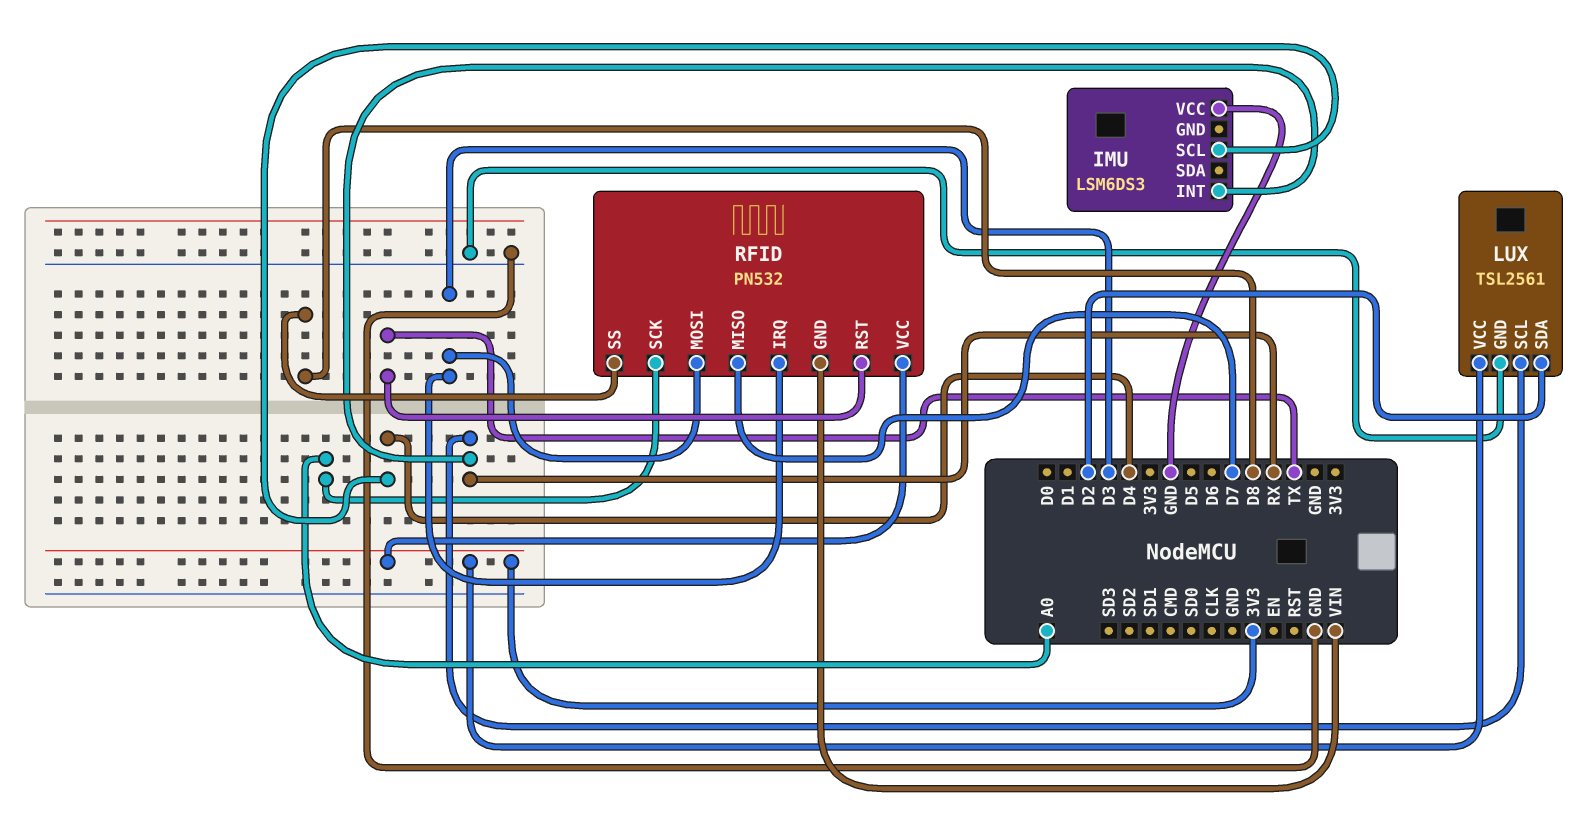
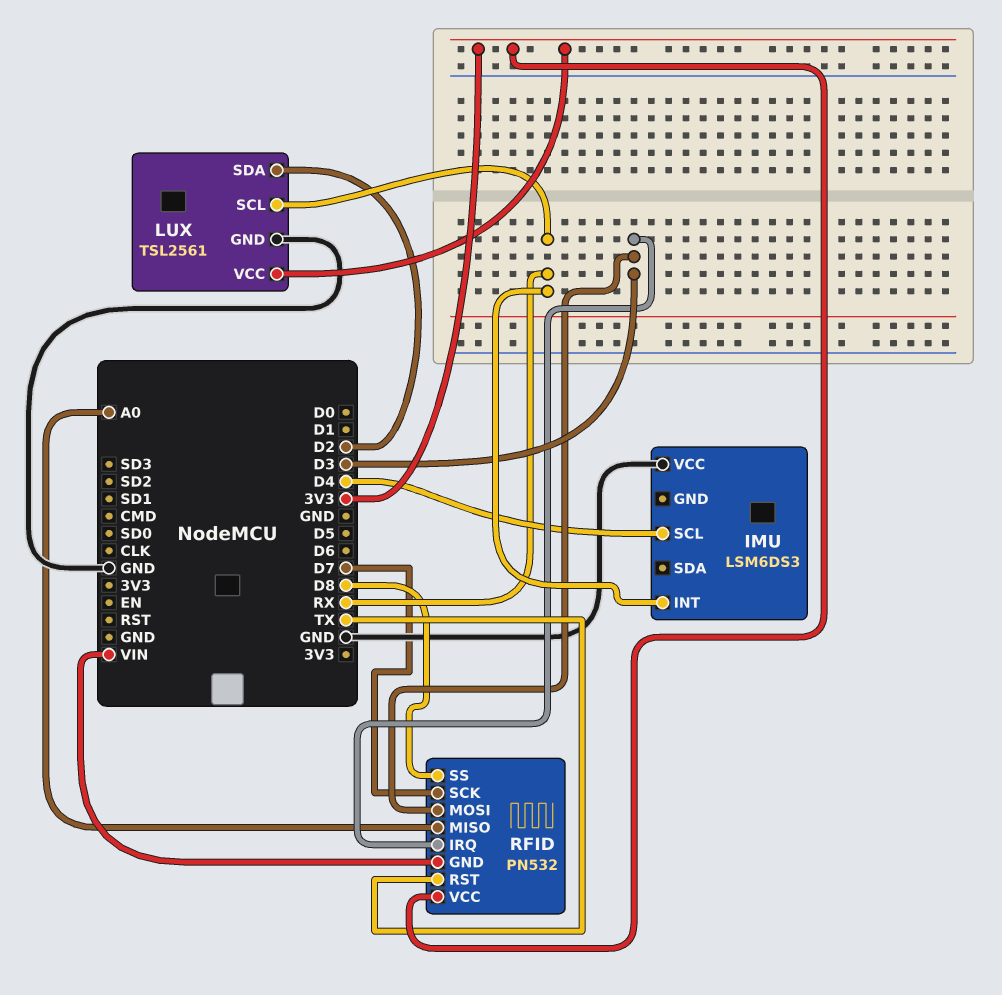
RFID pin MISO: D7 -> A0
RFID pin SCK: A0 -> D7

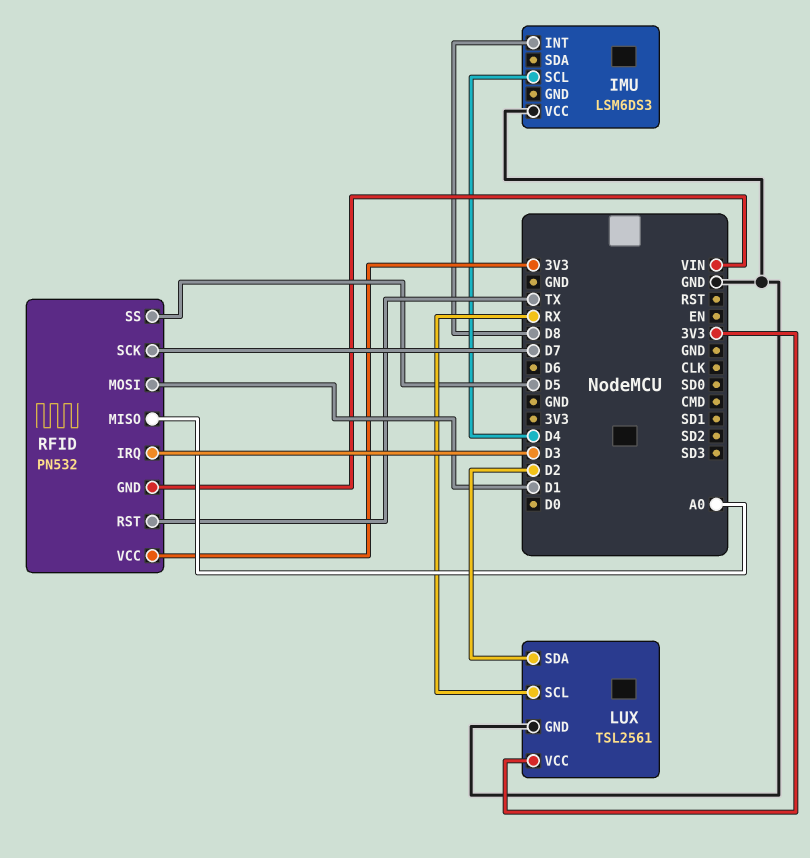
IMU pin INT: RX -> D8
RFID pin MOSI: D3 -> D1
RFID pin SS: D8 -> D5

